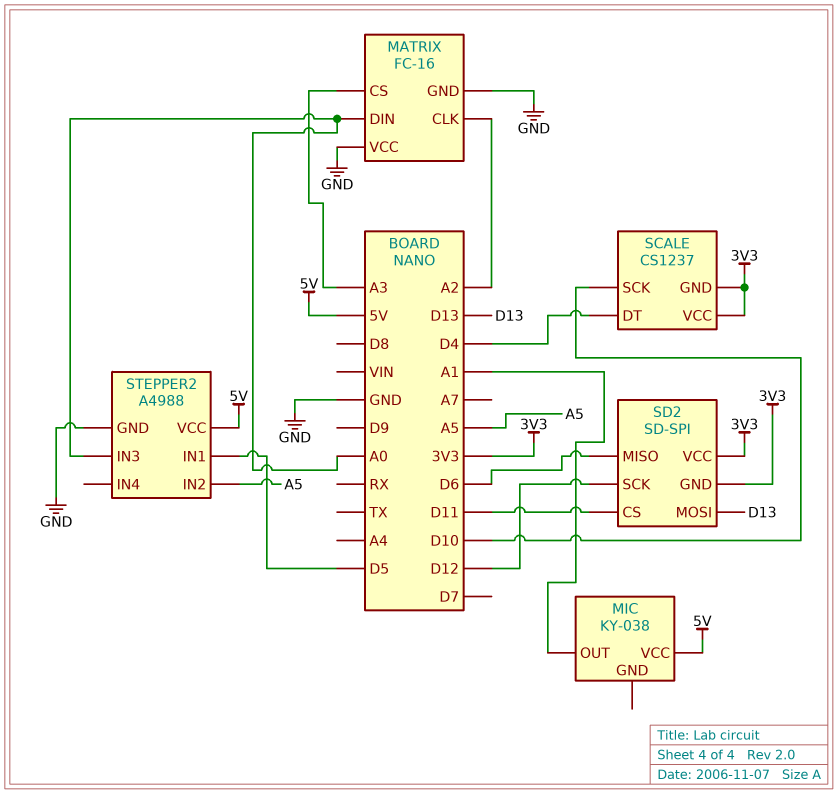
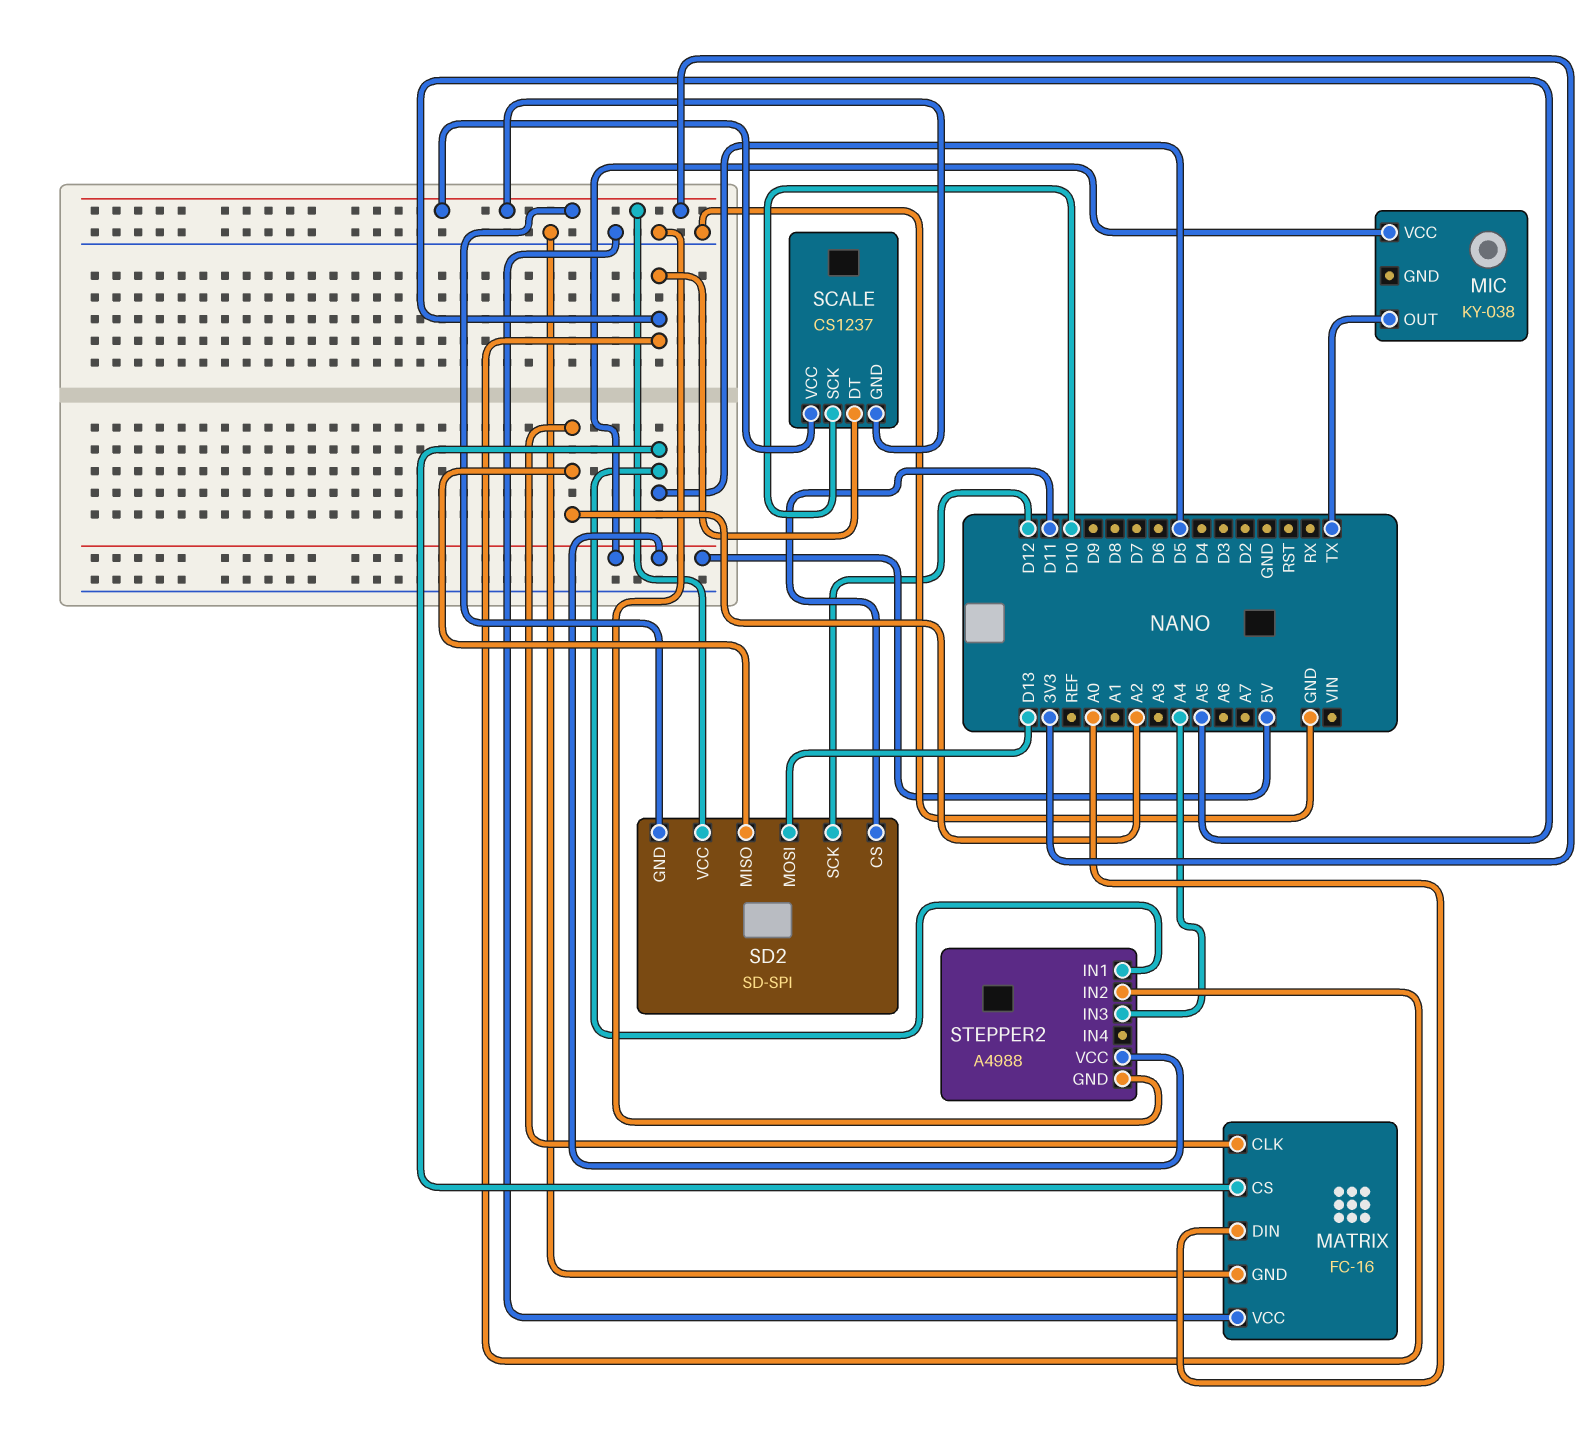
MATRIX pin CS: A3 -> D5
MIC pin OUT: A1 -> TX
SCALE pin DT: D4 -> A5
SD2 pin MISO: D6 -> A2
STEPPER2 pin IN3: A0 -> A4

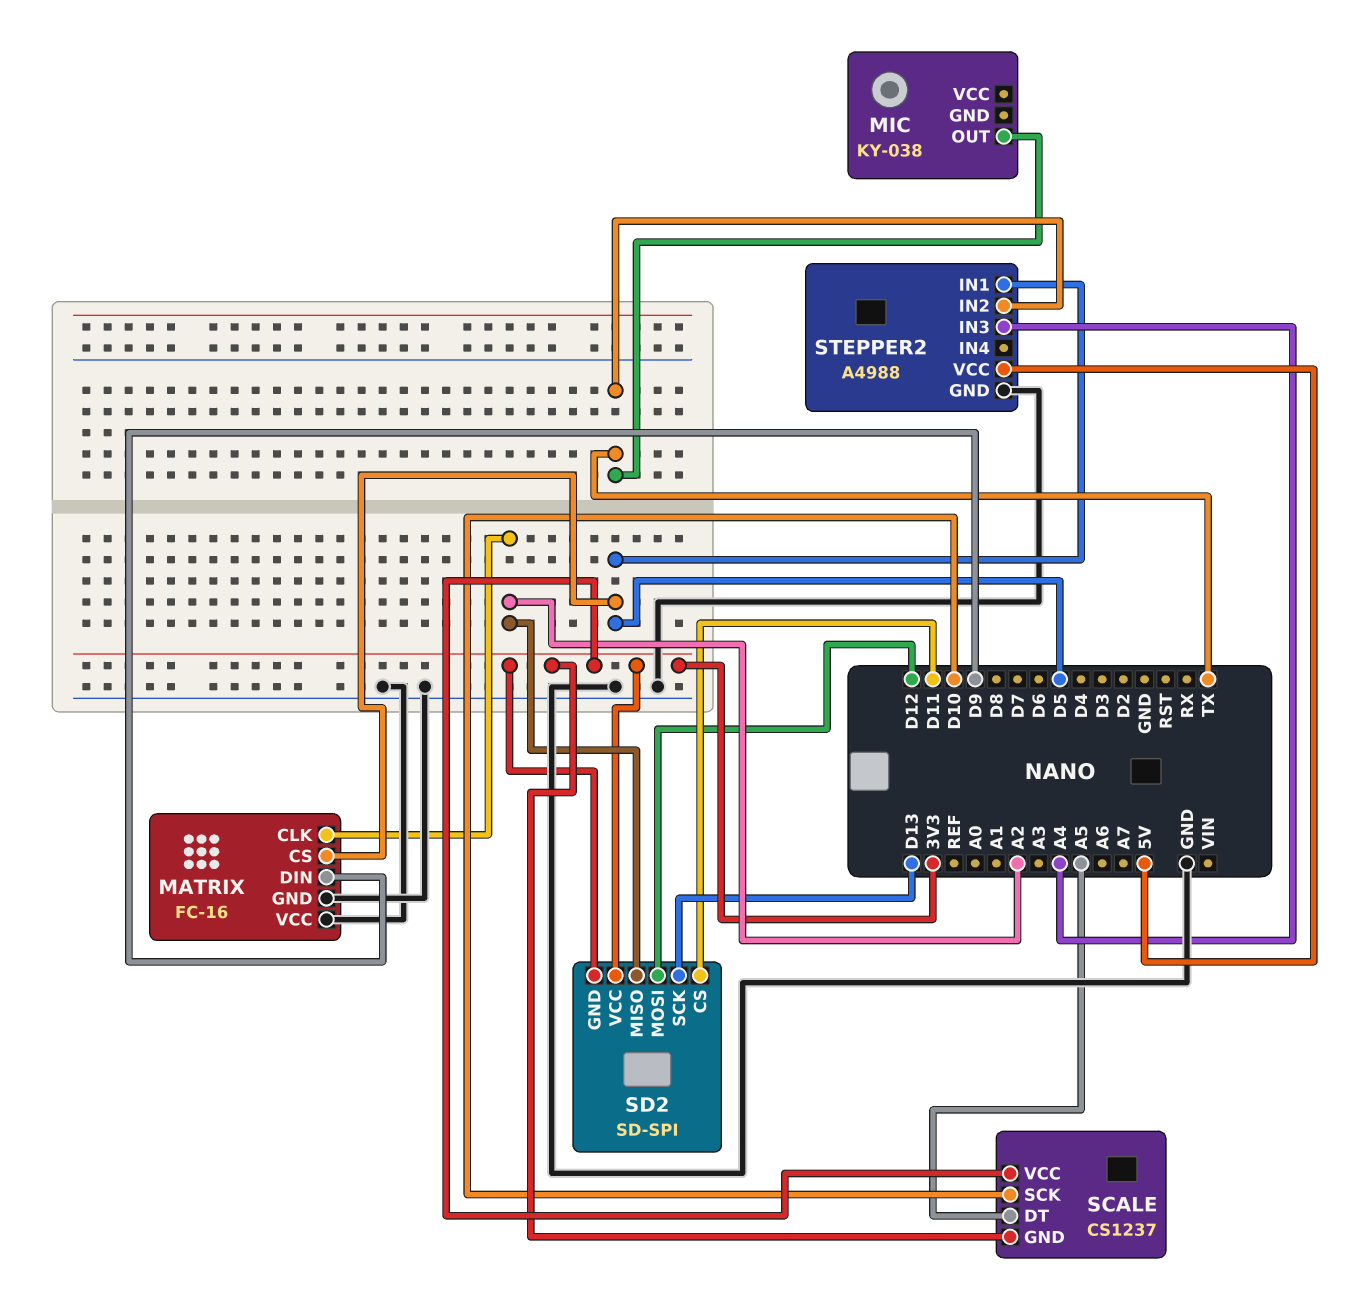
MATRIX pin DIN: A0 -> D9
MIC pin VCC: 5V -> none
SD2 pin MOSI: D13 -> D12
SD2 pin SCK: D12 -> D13
STEPPER2 pin IN2: A5 -> TX

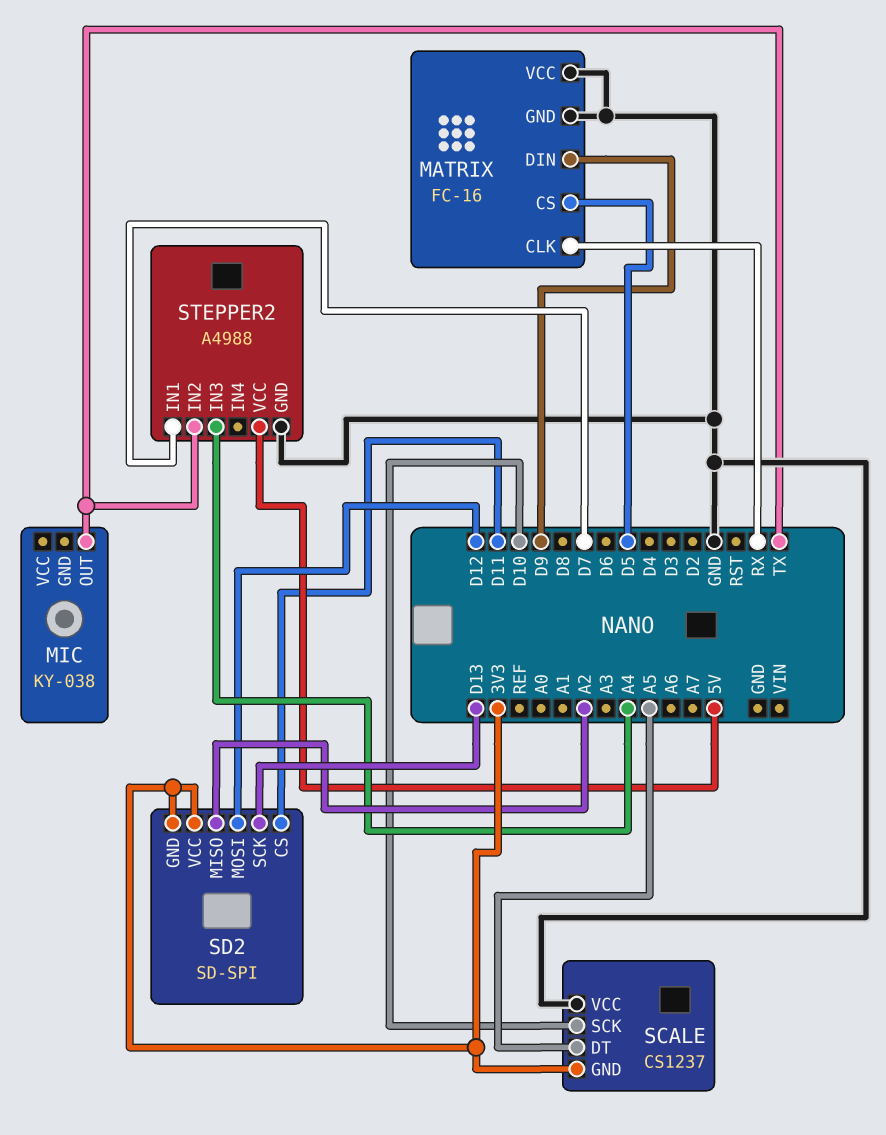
MATRIX pin CLK: A2 -> RX
SCALE pin VCC: 3V3 -> GND
STEPPER2 pin IN1: D5 -> D7

